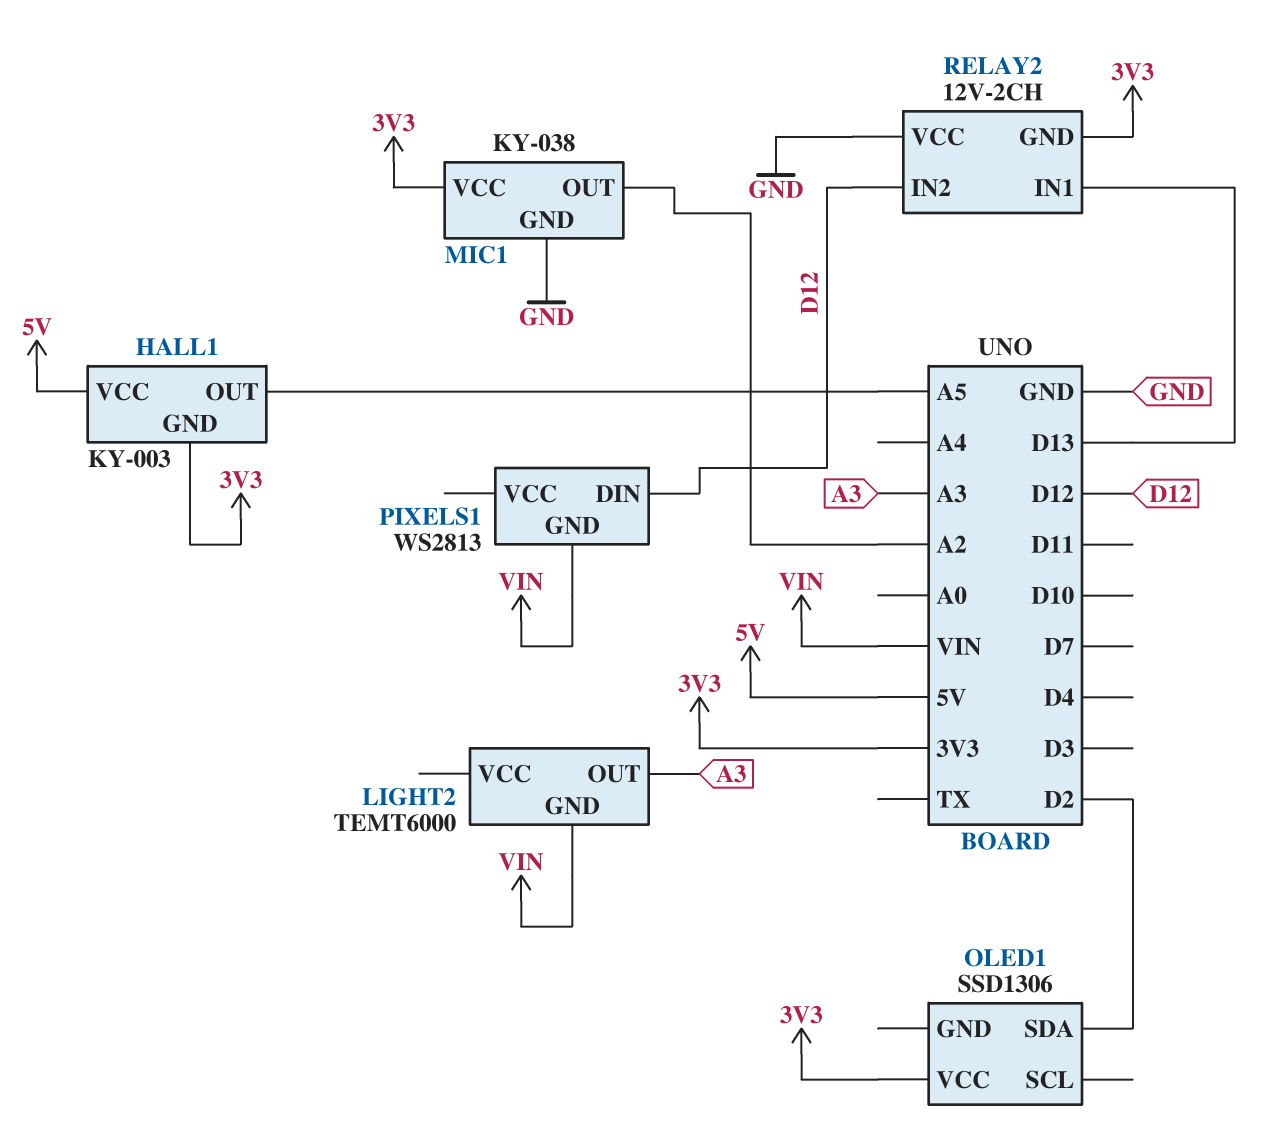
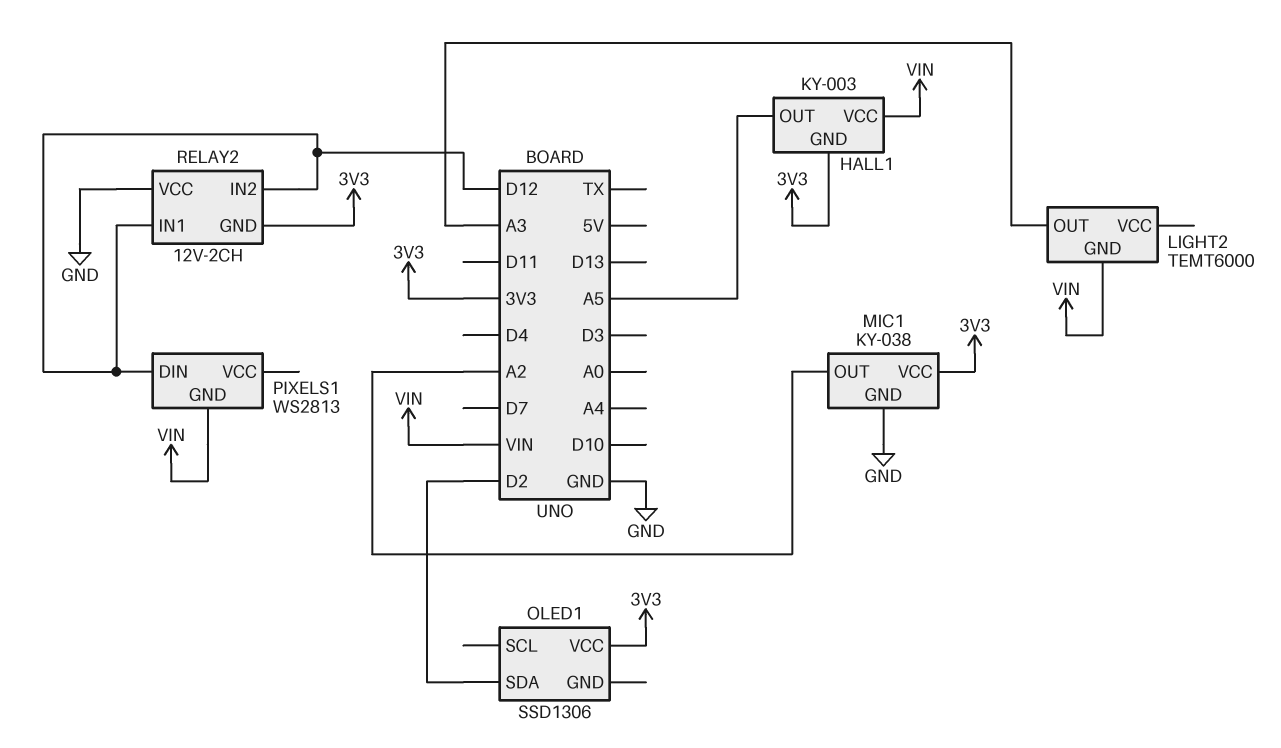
HALL1 pin VCC: 5V -> VIN
RELAY2 pin IN1: D13 -> D12

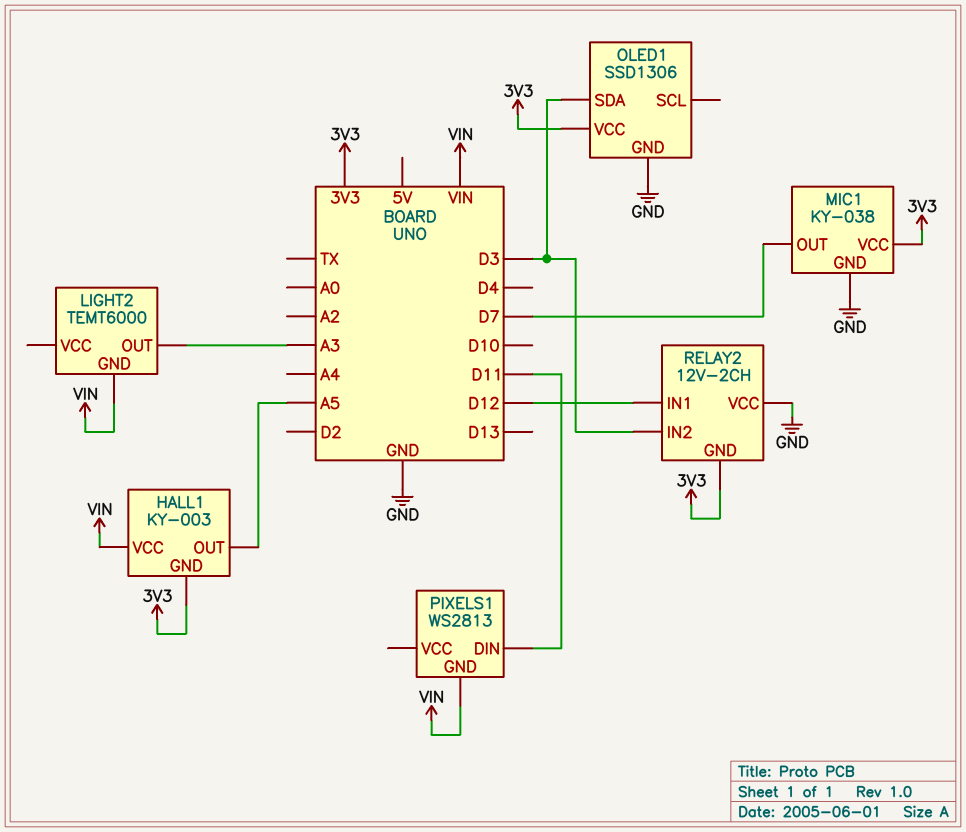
MIC1 pin OUT: A2 -> D7
OLED1 pin GND: none -> GND
OLED1 pin SDA: D2 -> D3
PIXELS1 pin DIN: D12 -> D11
RELAY2 pin IN2: D12 -> D3

